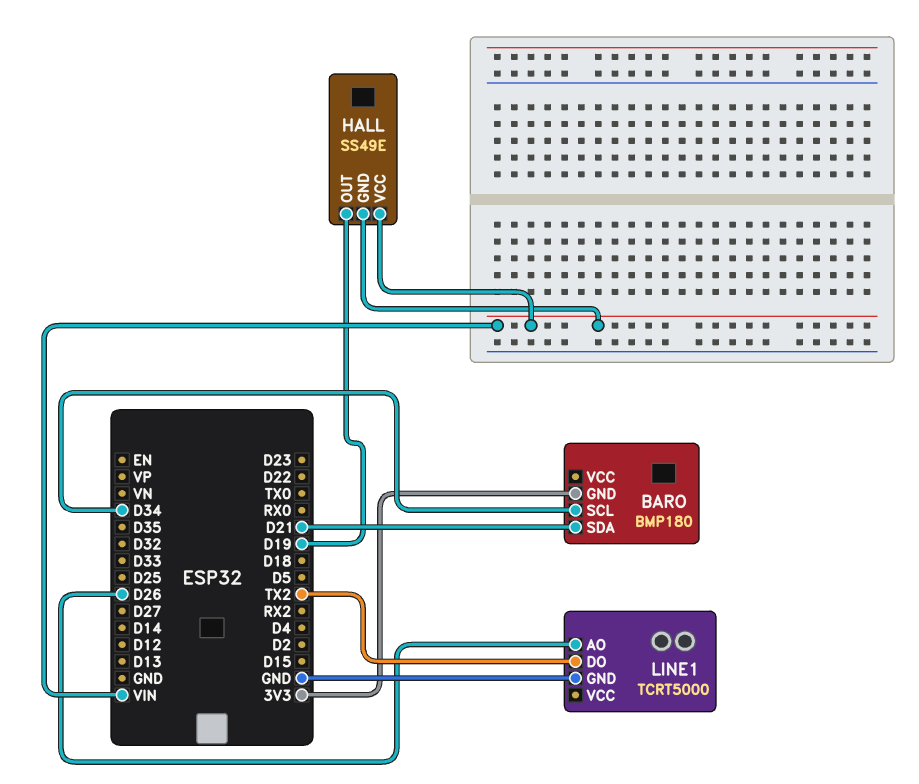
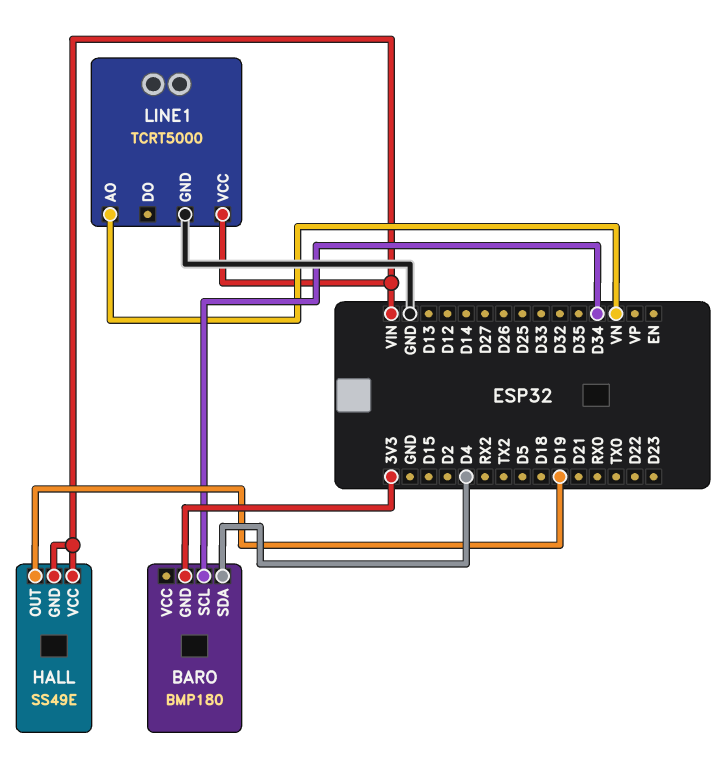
BARO pin SDA: D21 -> D4
LINE1 pin AO: D26 -> VN
LINE1 pin DO: TX2 -> none
LINE1 pin VCC: none -> VIN

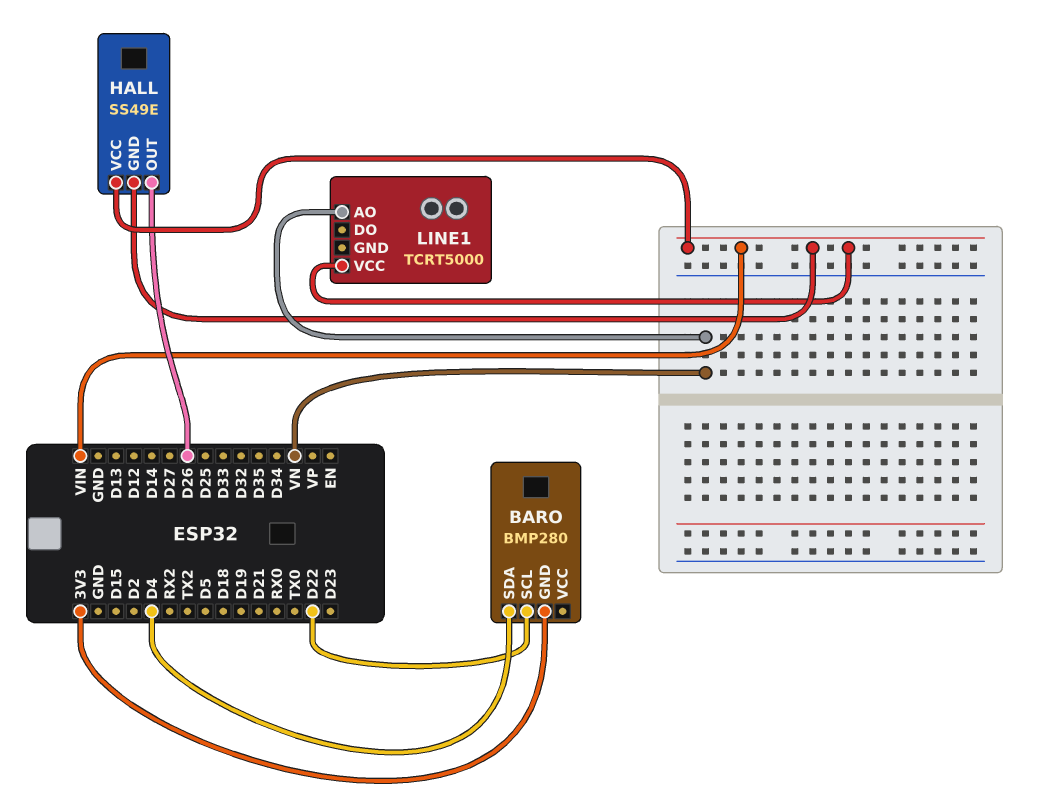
BARO: BMP180 -> BMP280
BARO pin SCL: D34 -> D22
HALL pin OUT: D19 -> D26
LINE1 pin GND: GND -> none

